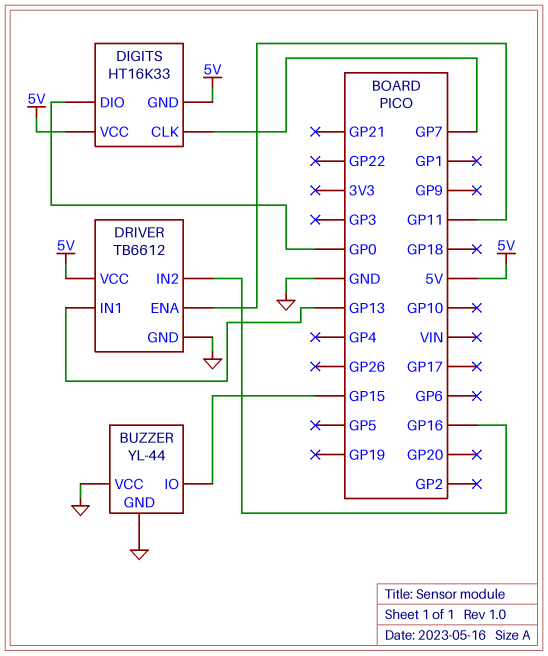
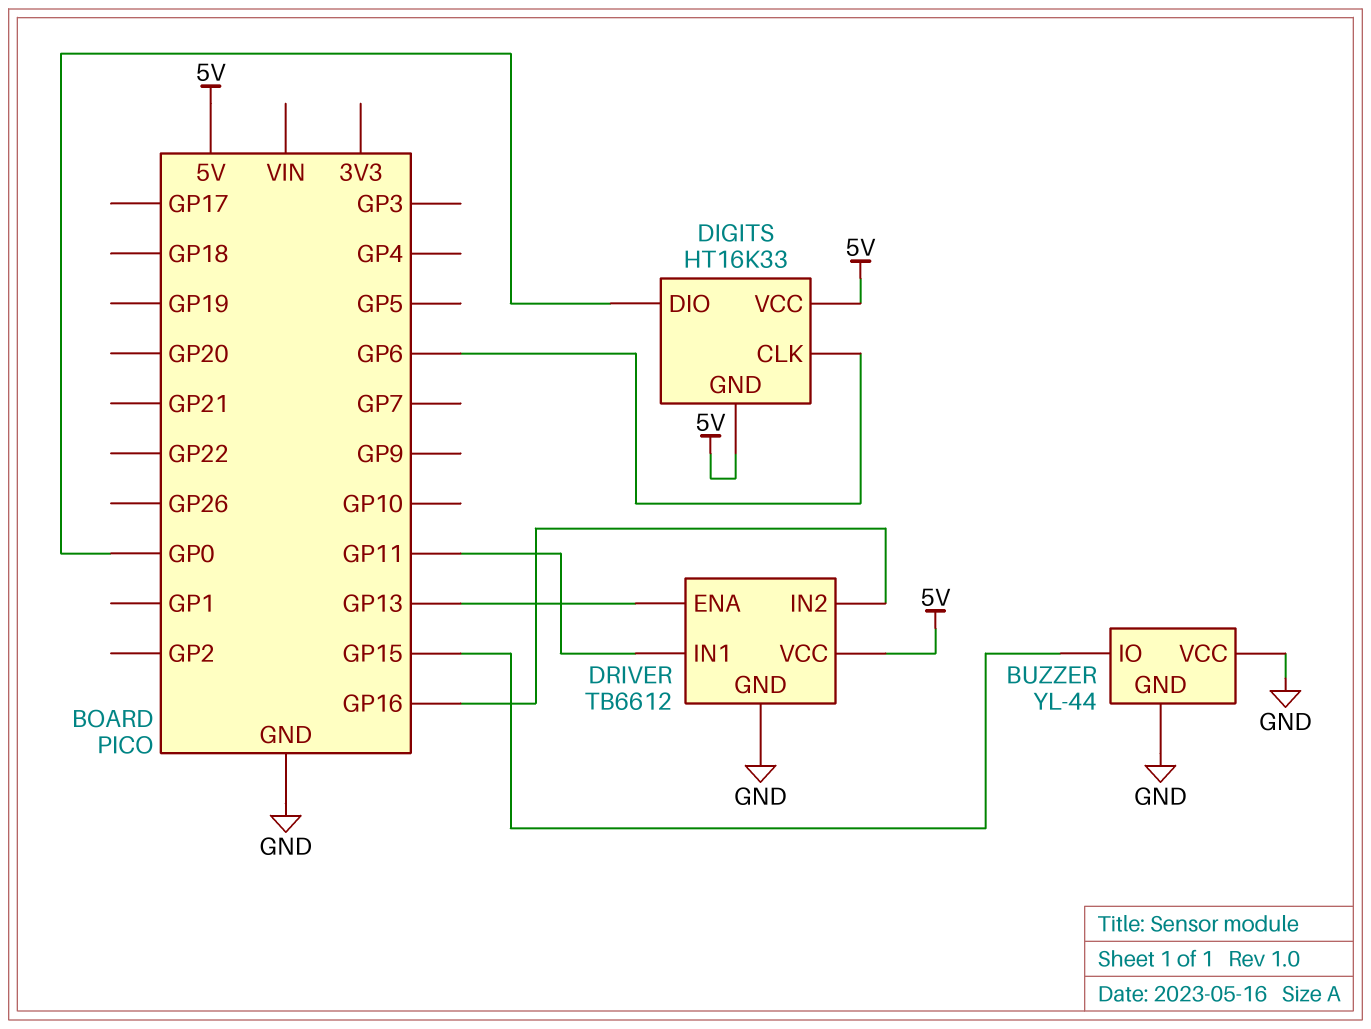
DIGITS pin CLK: GP7 -> GP6
DRIVER pin ENA: GP11 -> GP13
DRIVER pin IN1: GP13 -> GP11

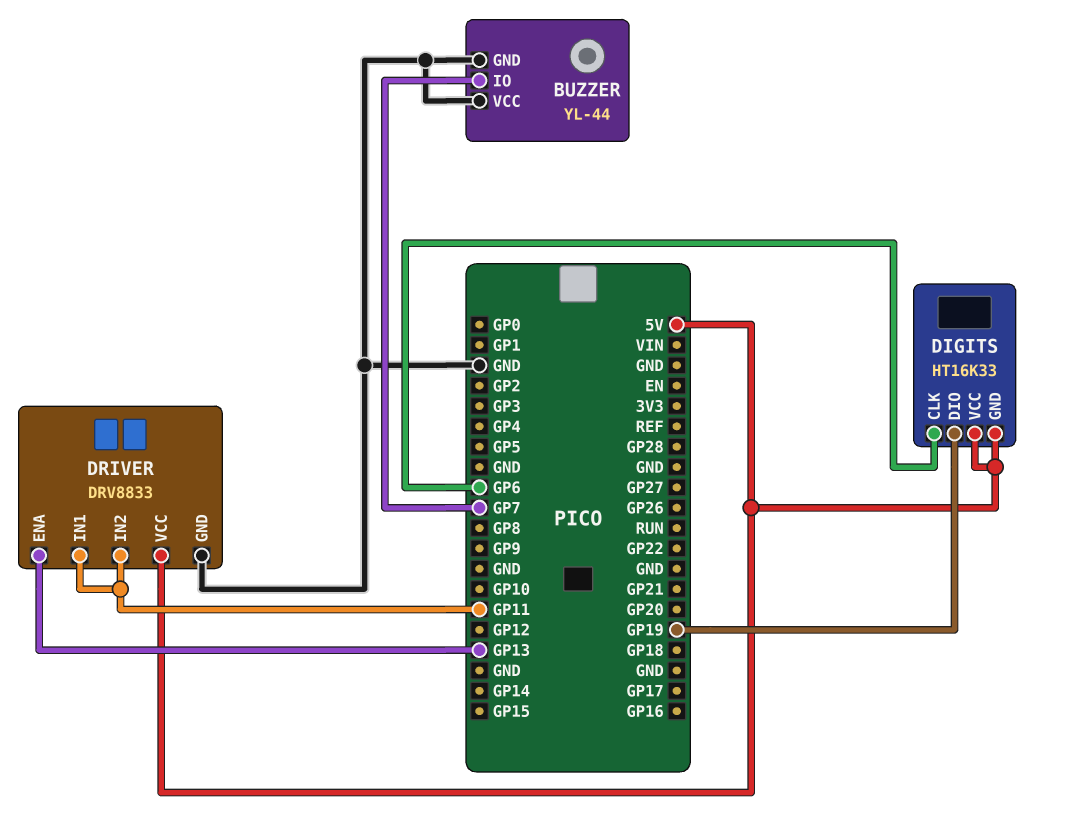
BUZZER pin IO: GP15 -> GP7
DIGITS pin DIO: GP0 -> GP19
DRIVER: TB6612 -> DRV8833
DRIVER pin IN2: GP16 -> GP11

